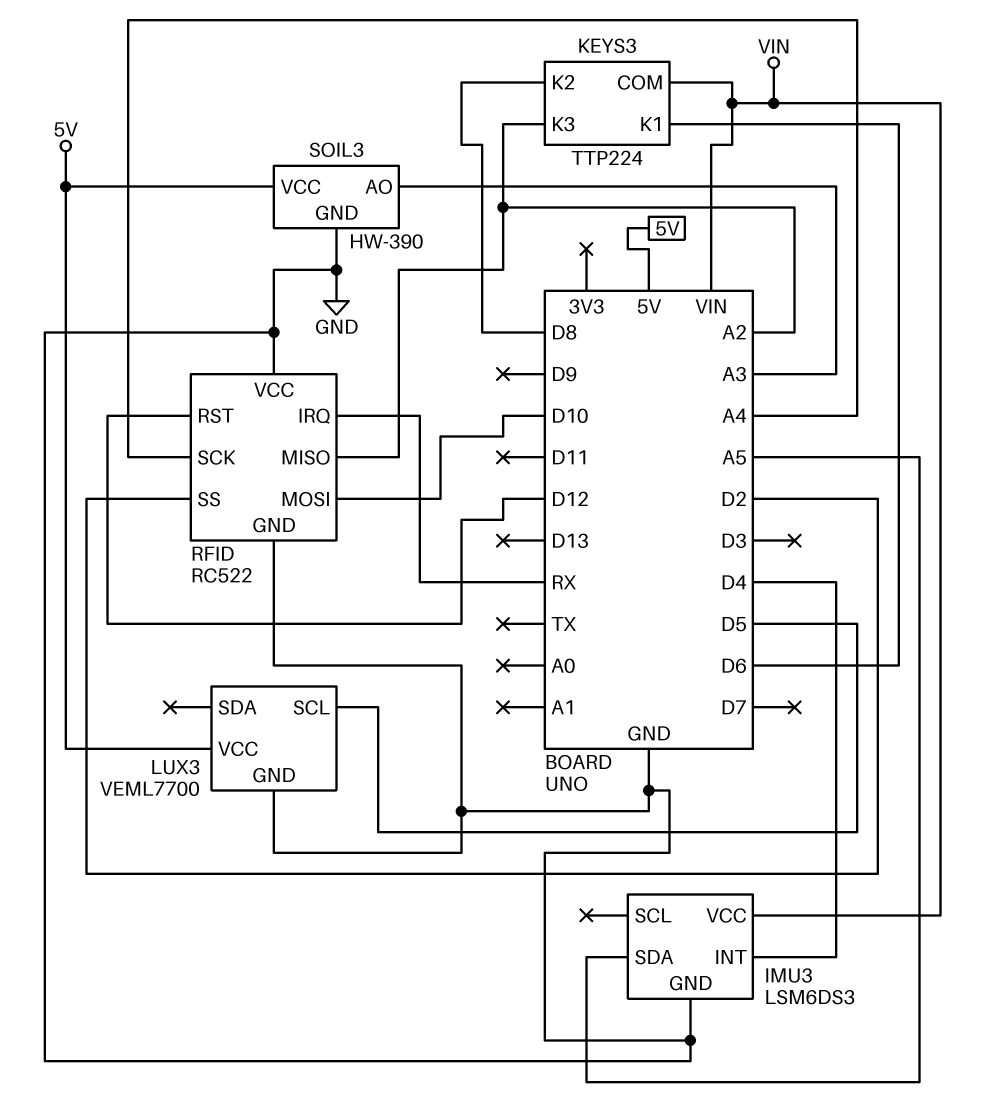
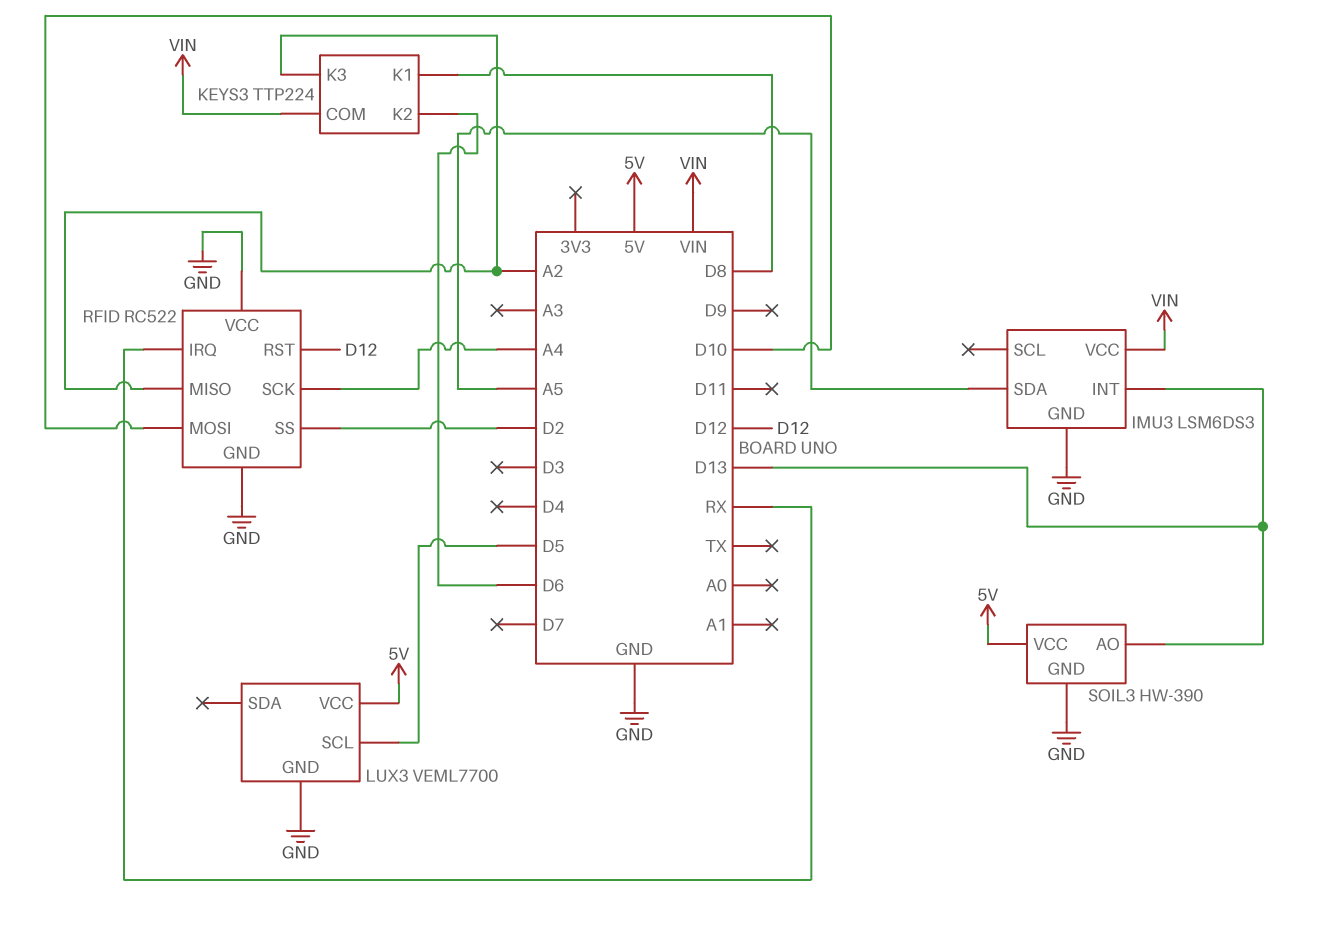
IMU3 pin INT: D4 -> D13
KEYS3 pin K1: D6 -> D8
KEYS3 pin K2: D8 -> D6
SOIL3 pin AO: A3 -> D13

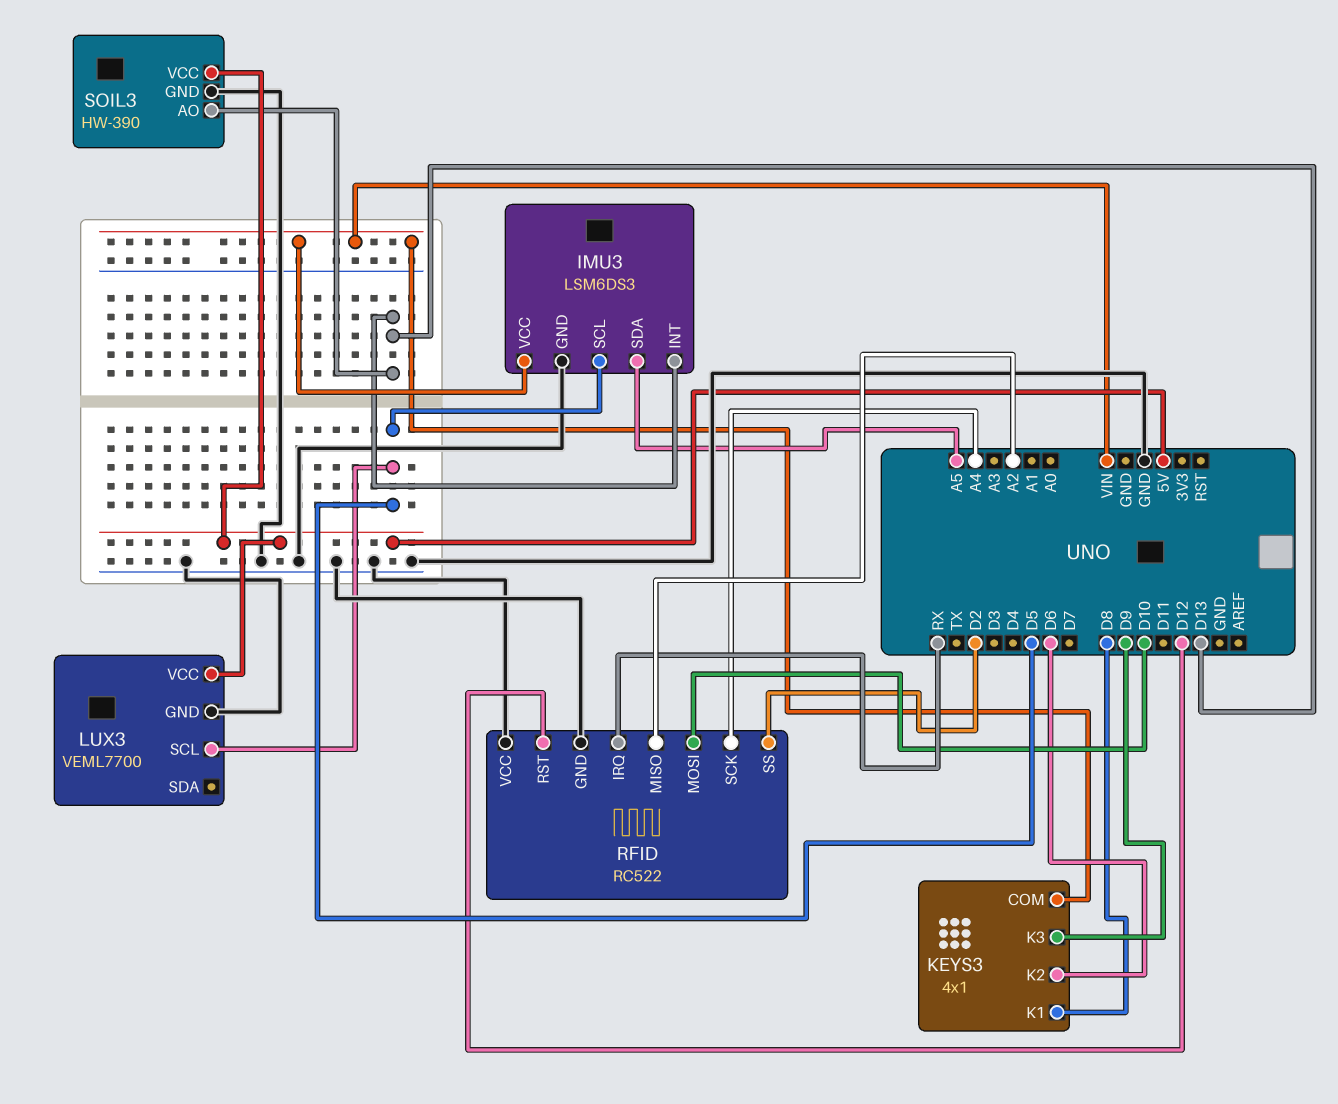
IMU3 pin SCL: none -> D5
KEYS3: TTP224 -> 4x1
KEYS3 pin K3: A2 -> D9

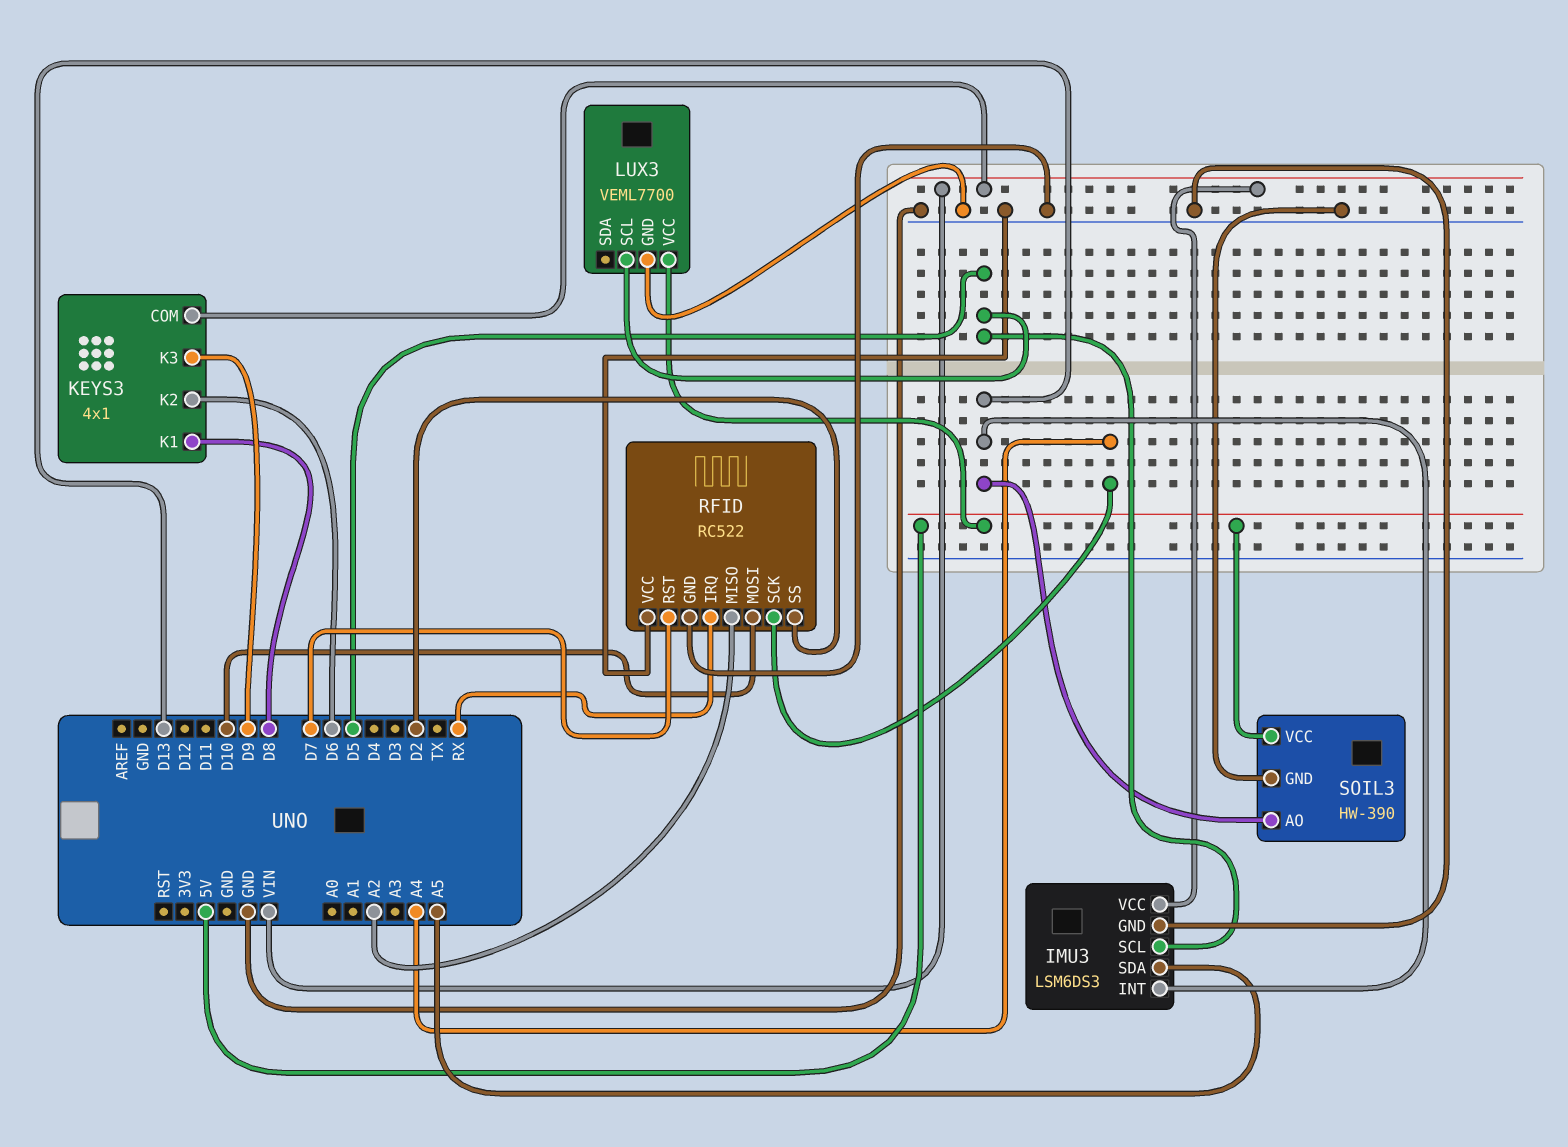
RFID pin RST: D12 -> D7

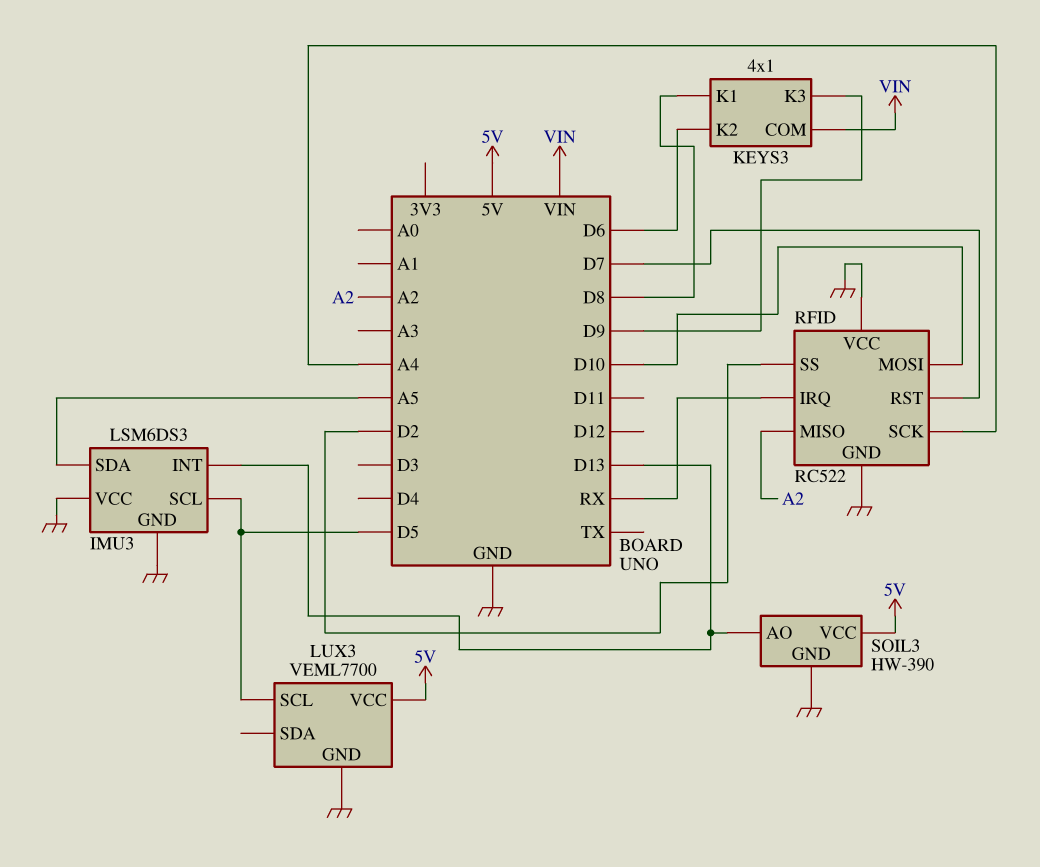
IMU3 pin VCC: VIN -> GND

